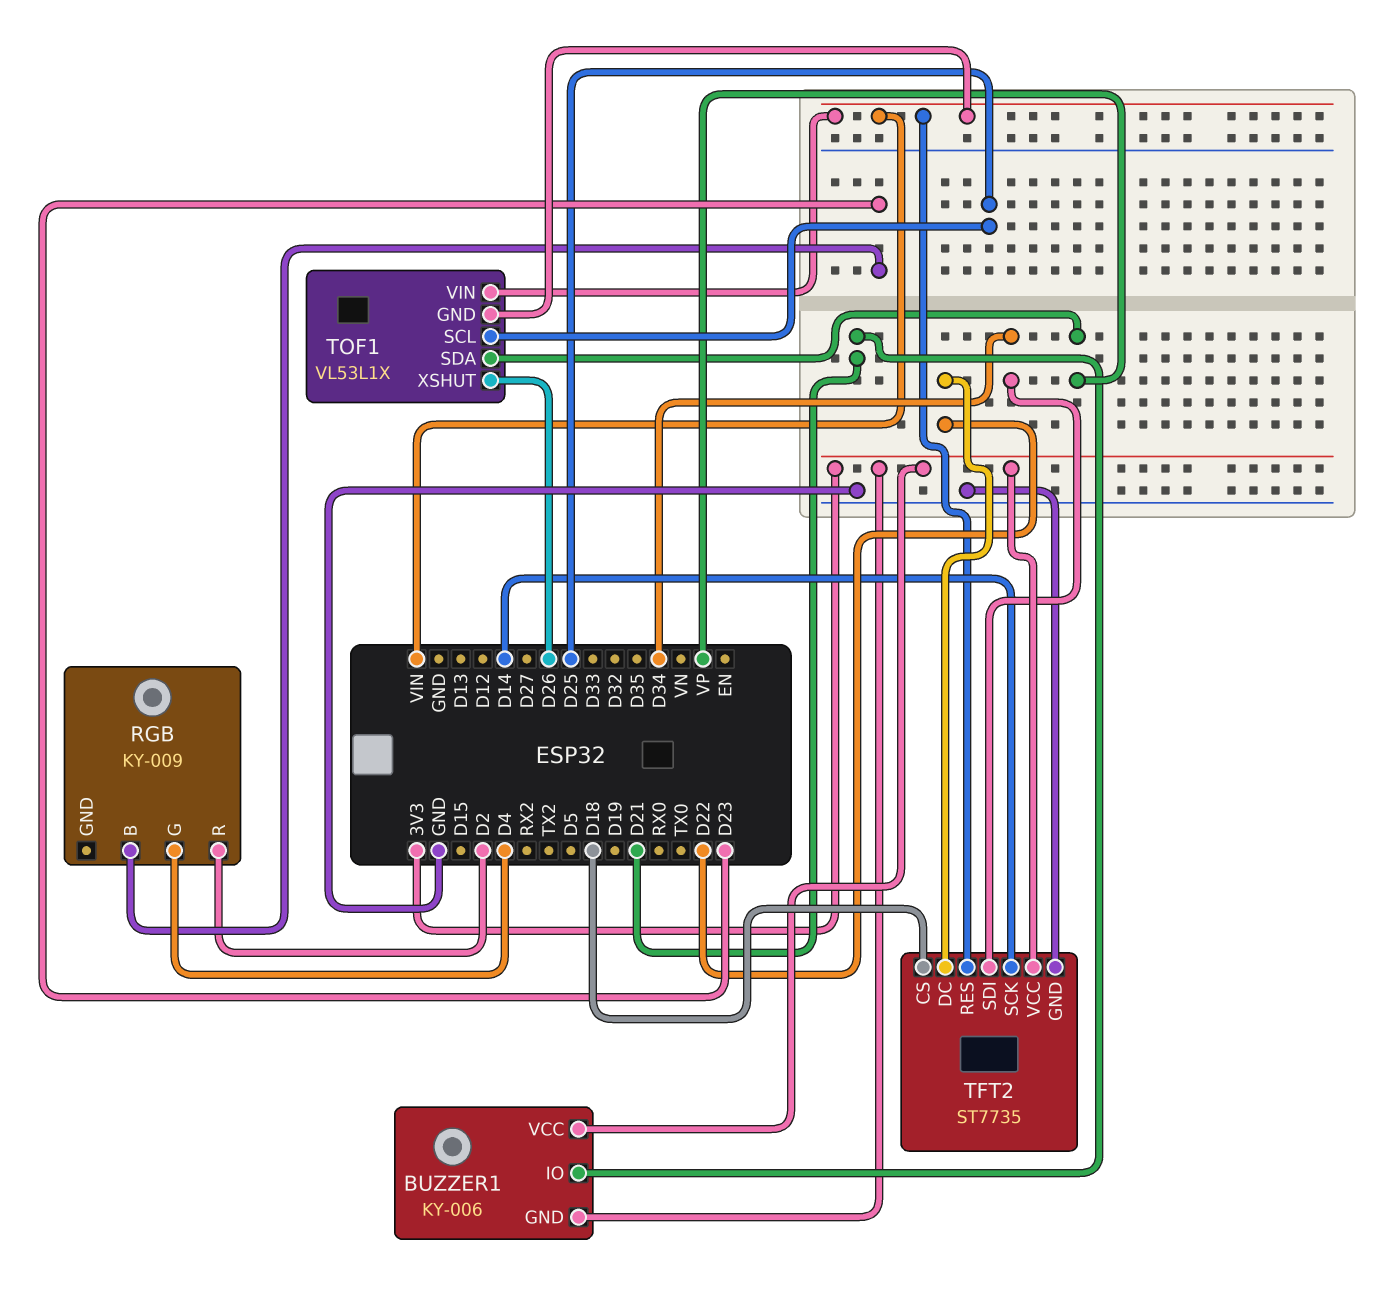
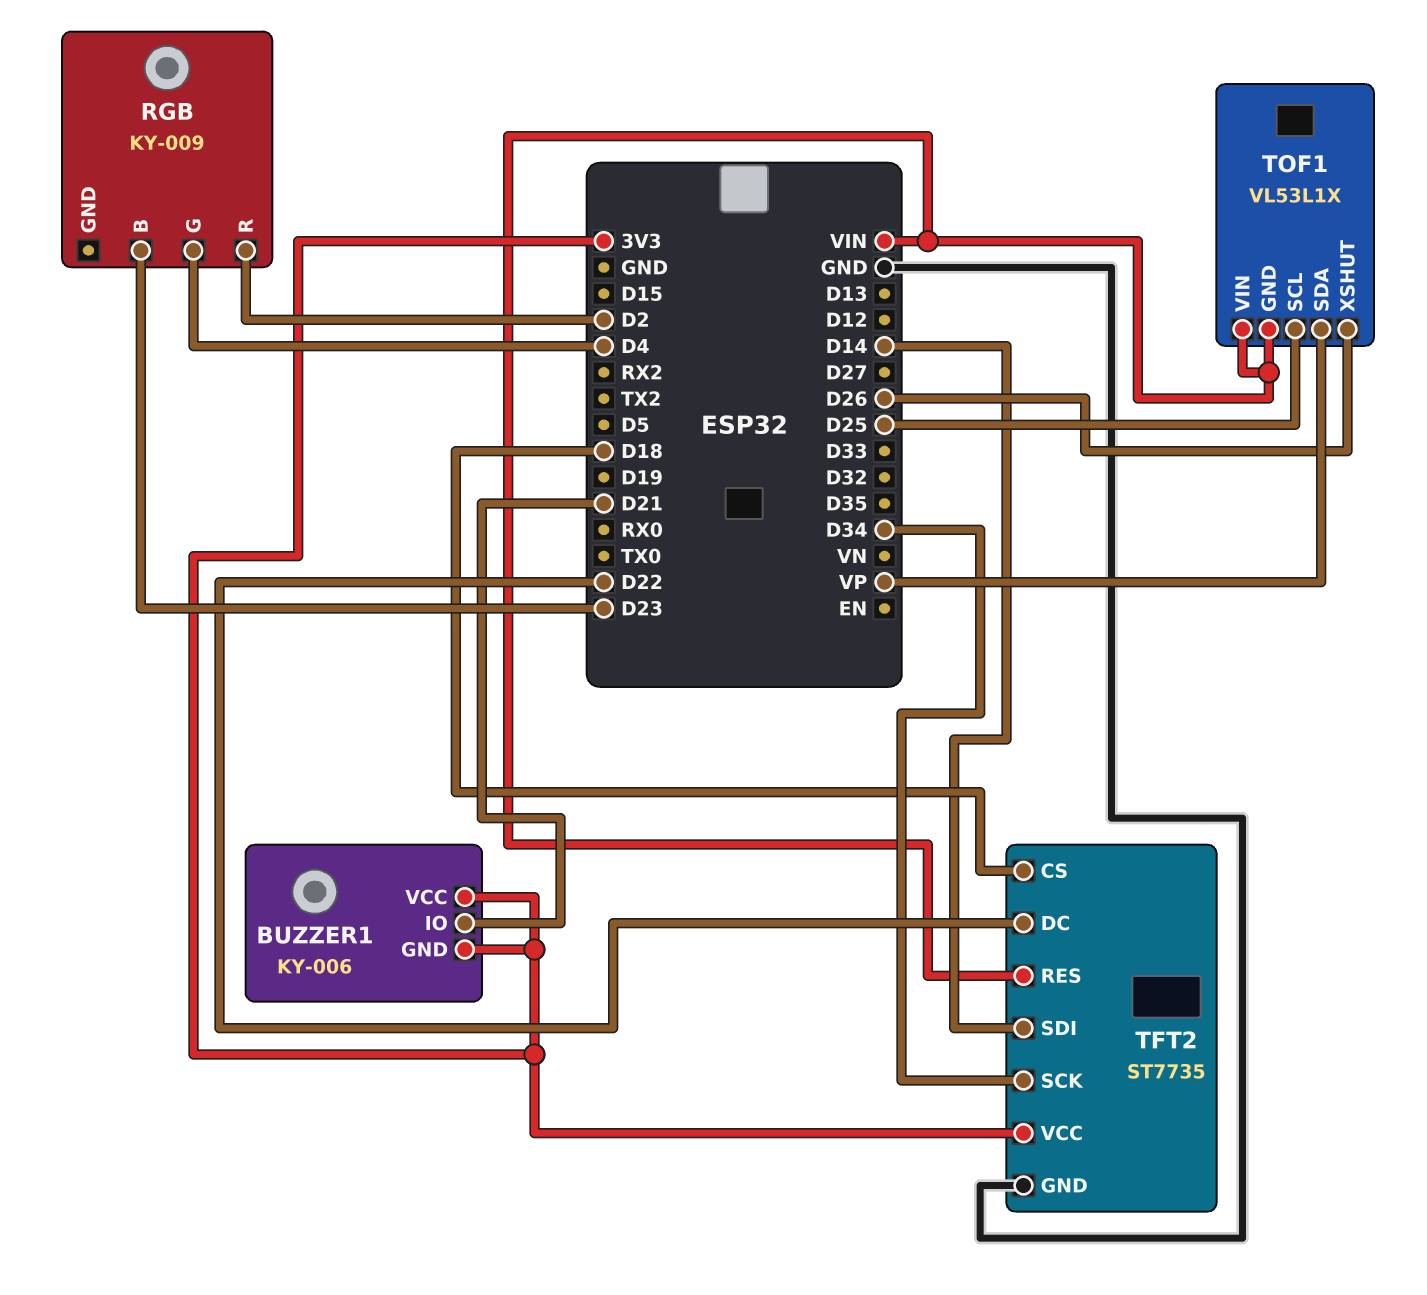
TFT2 pin SCK: D14 -> D34
TFT2 pin SDI: D34 -> D14

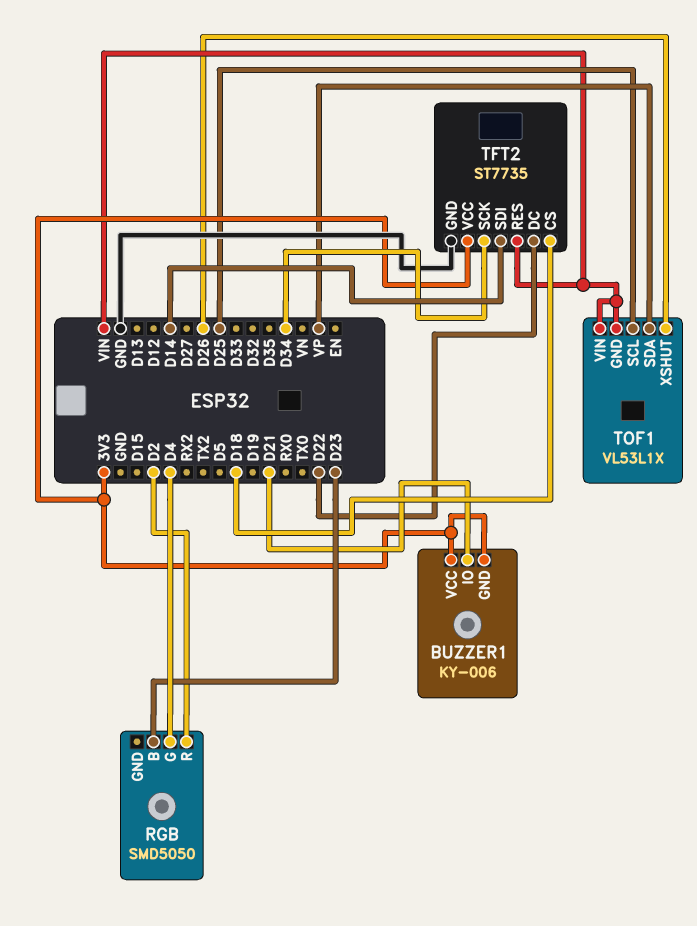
RGB: KY-009 -> SMD5050

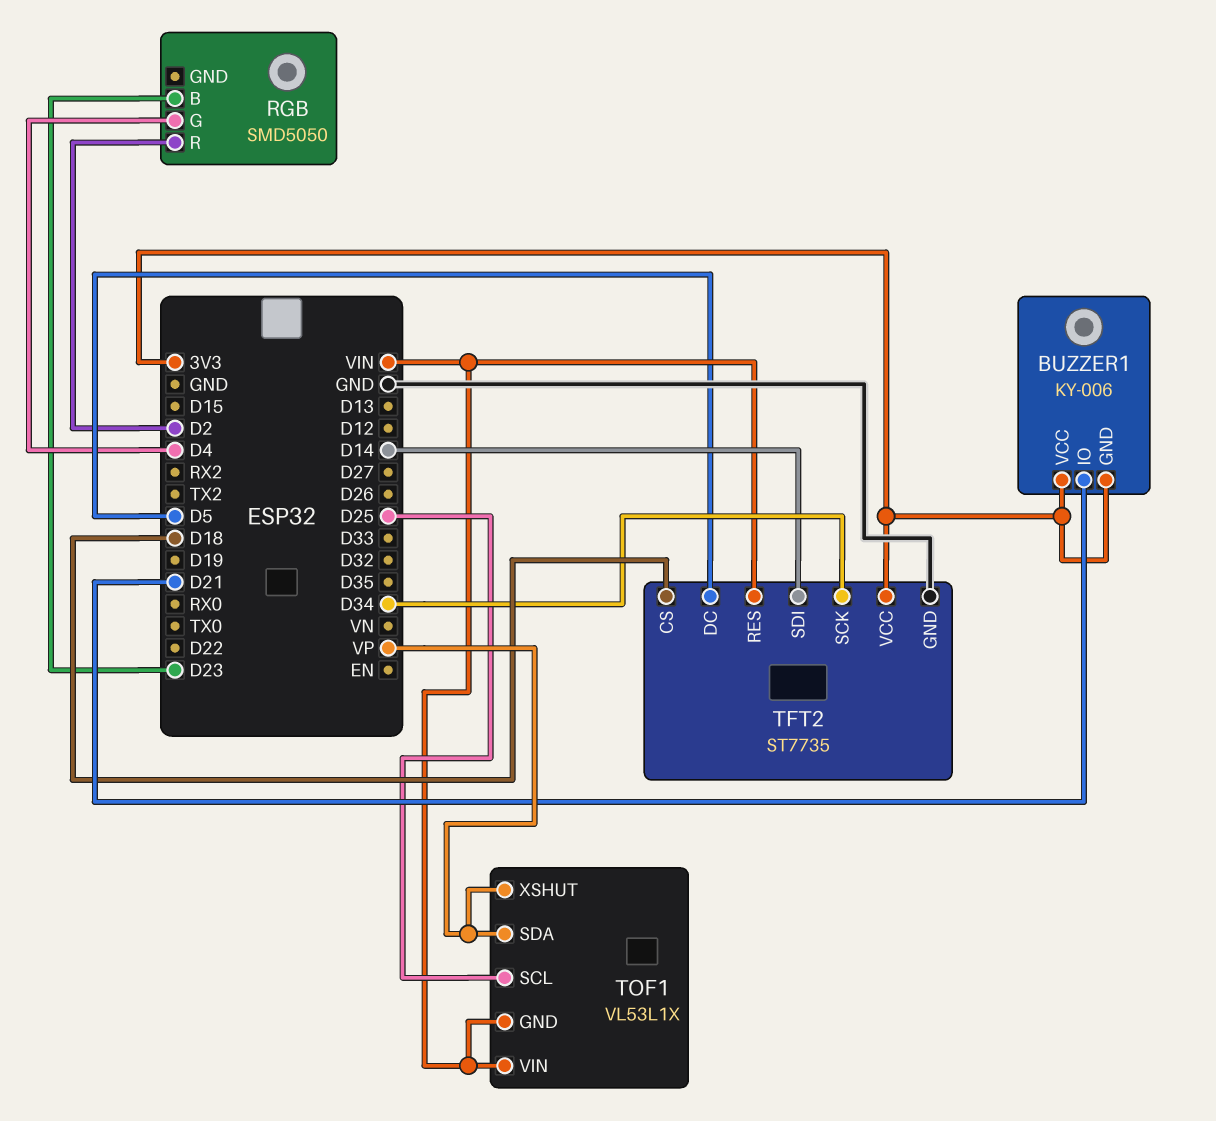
TFT2 pin DC: D22 -> D5
TOF1 pin XSHUT: D26 -> VP

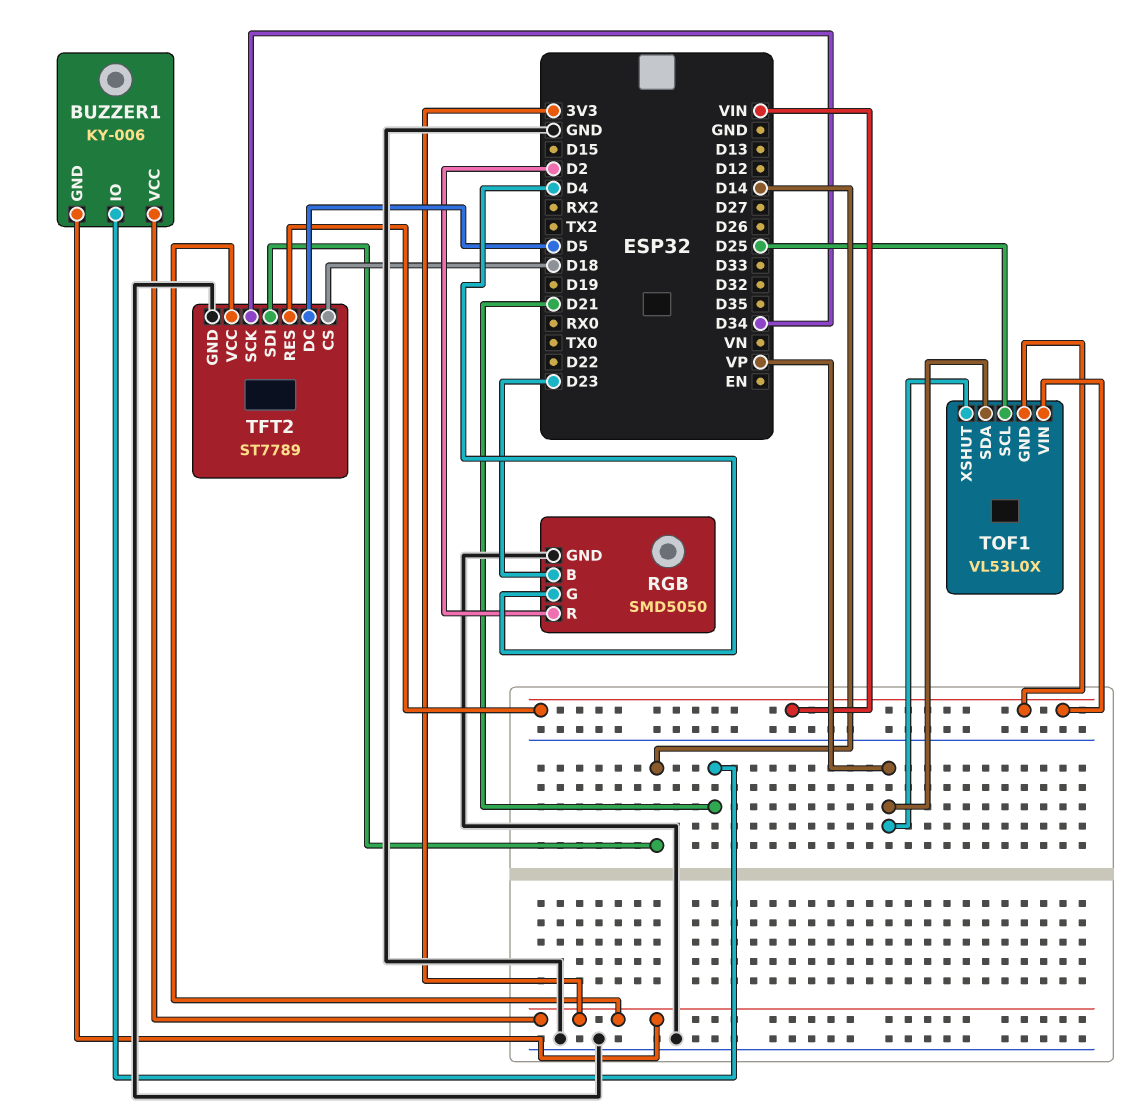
RGB pin GND: none -> GND
TFT2: ST7735 -> ST7789
TOF1: VL53L1X -> VL53L0X

